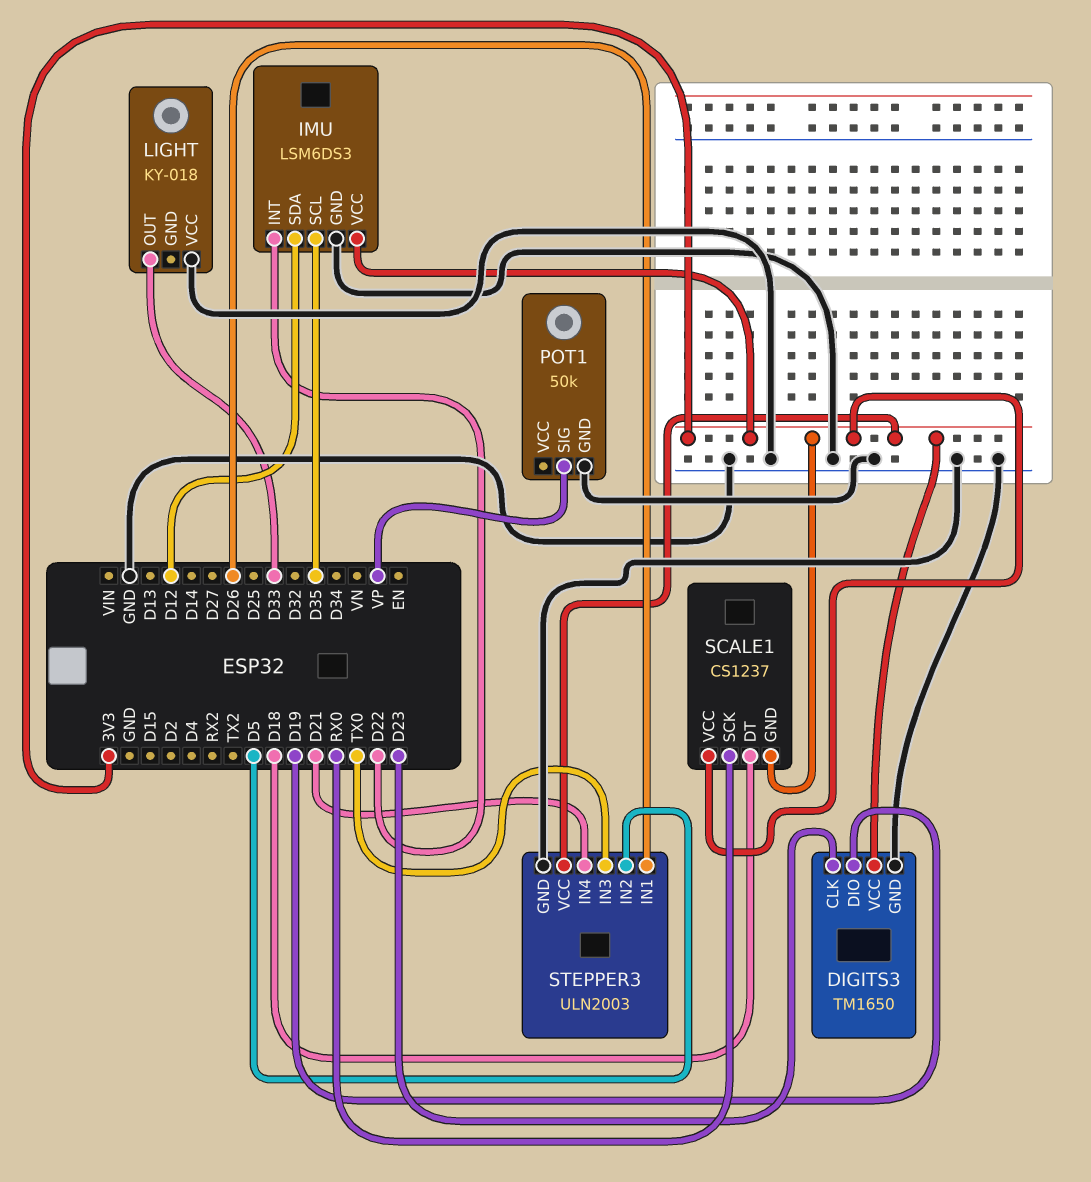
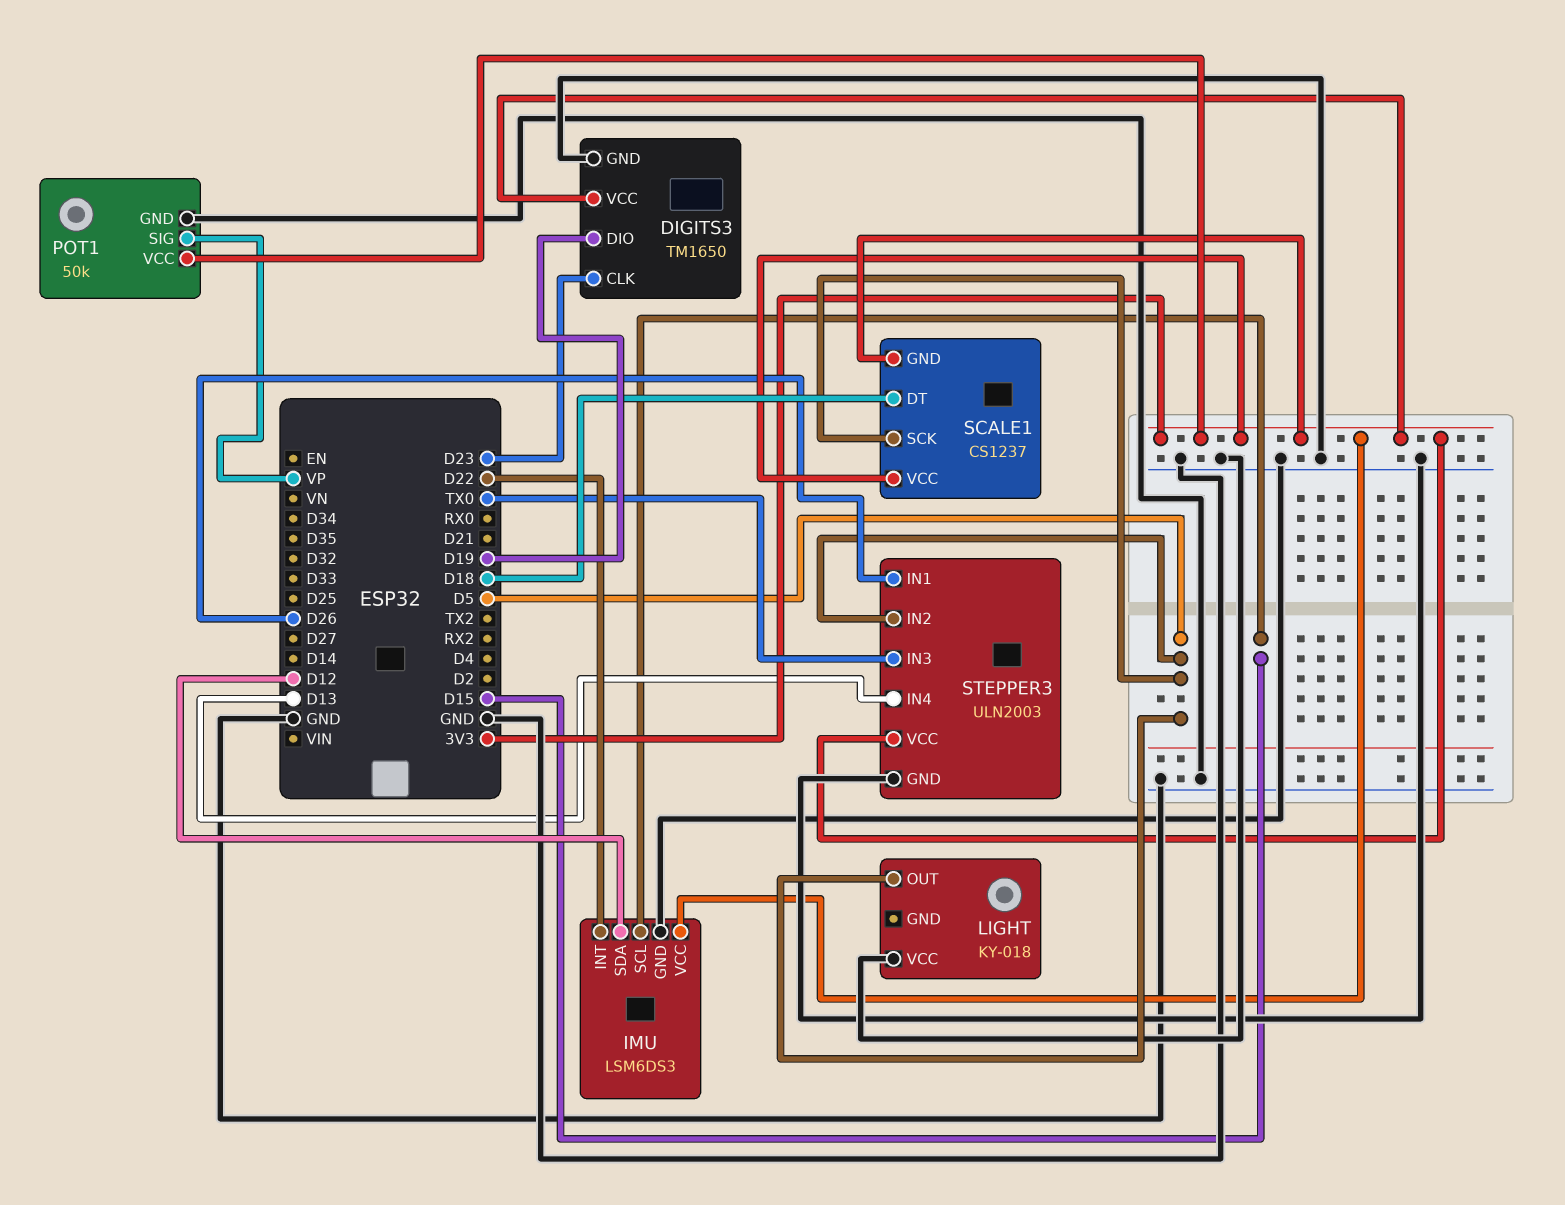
IMU pin SCL: D35 -> D15
LIGHT pin OUT: D33 -> D5
POT1 pin VCC: none -> 3V3
SCALE1 pin SCK: RX0 -> D5
STEPPER3 pin IN4: D21 -> D13

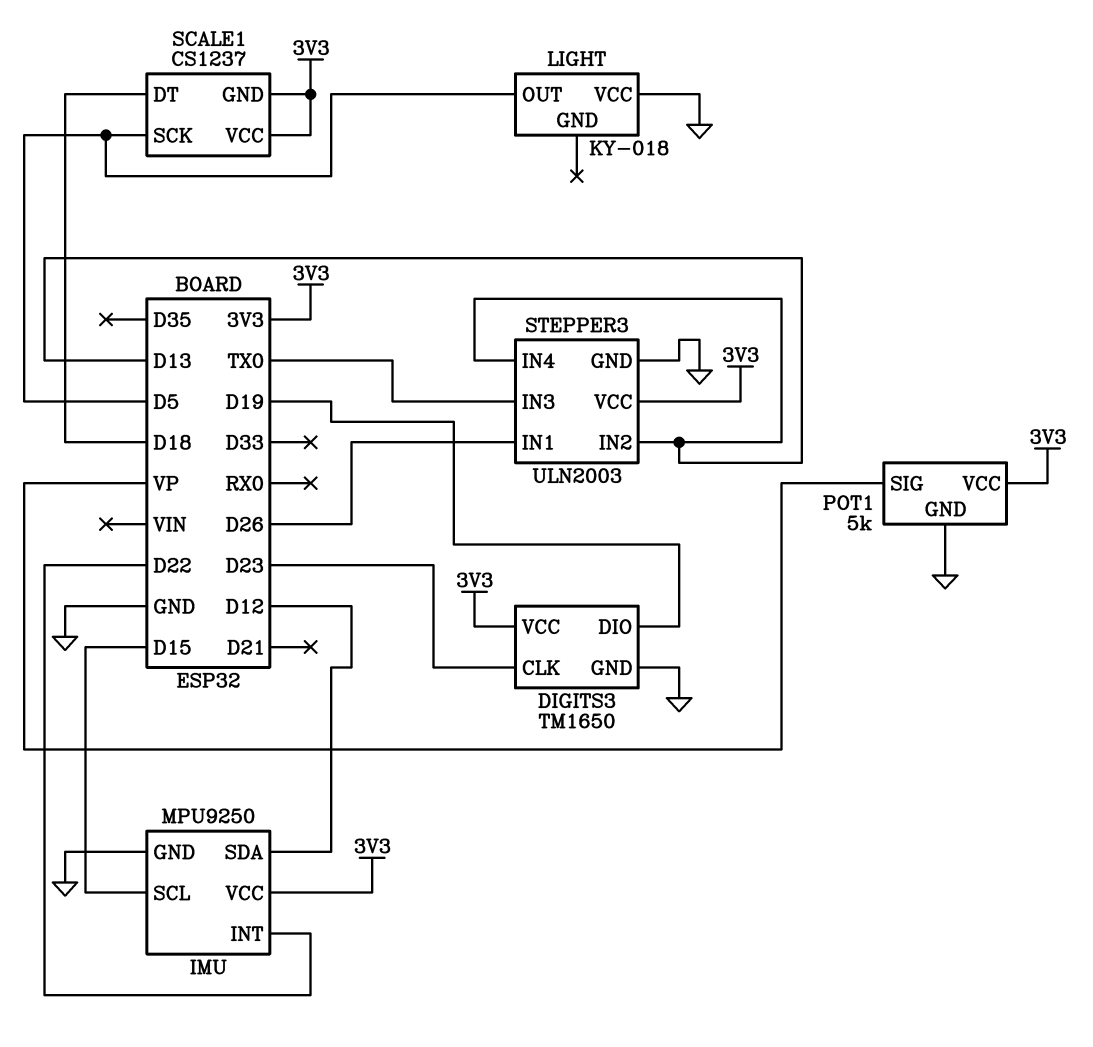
IMU: LSM6DS3 -> MPU9250
POT1: 50k -> 5k
STEPPER3 pin IN2: D5 -> D13

